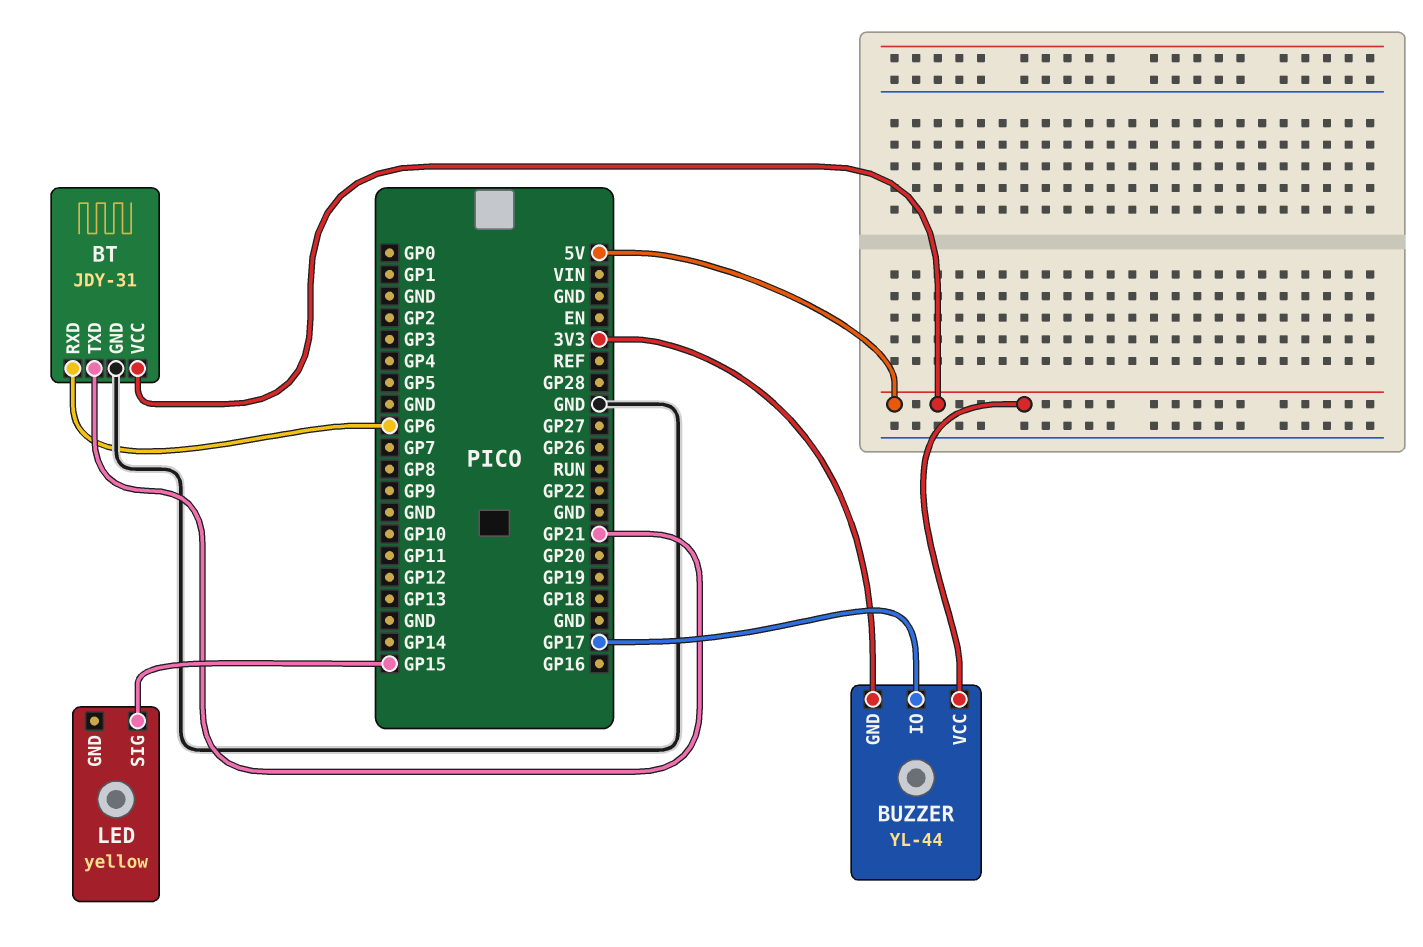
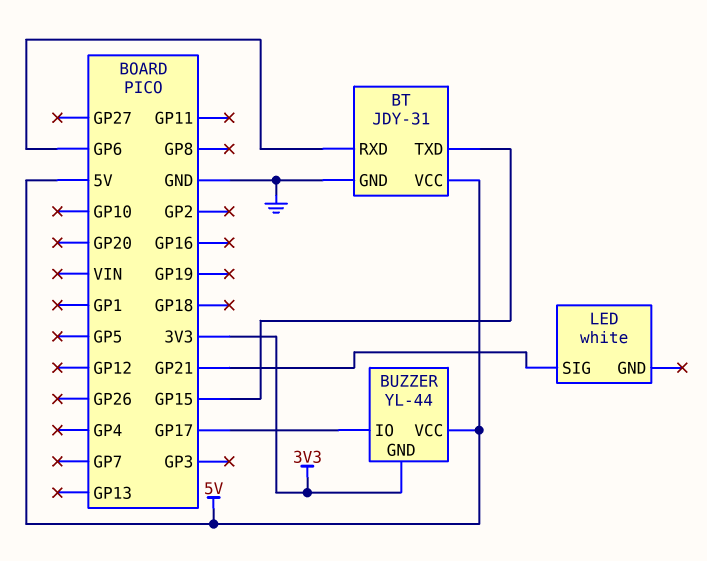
BT pin TXD: GP21 -> GP15
LED: yellow -> white
LED pin SIG: GP15 -> GP21

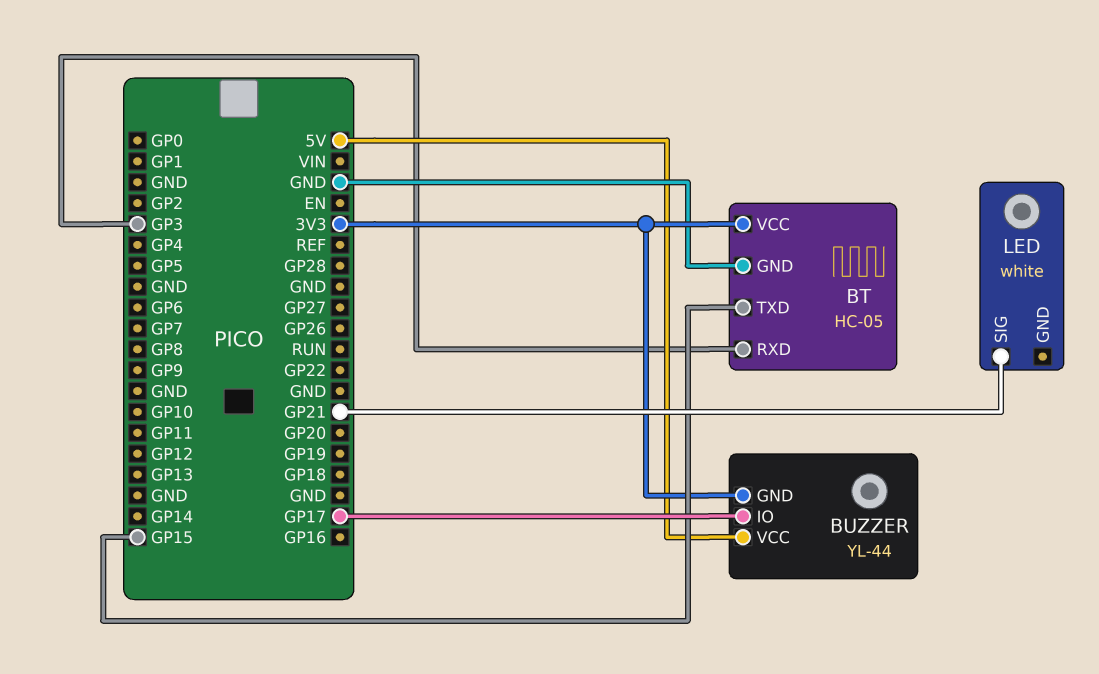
BT: JDY-31 -> HC-05
BT pin RXD: GP6 -> GP3
BT pin VCC: 5V -> 3V3

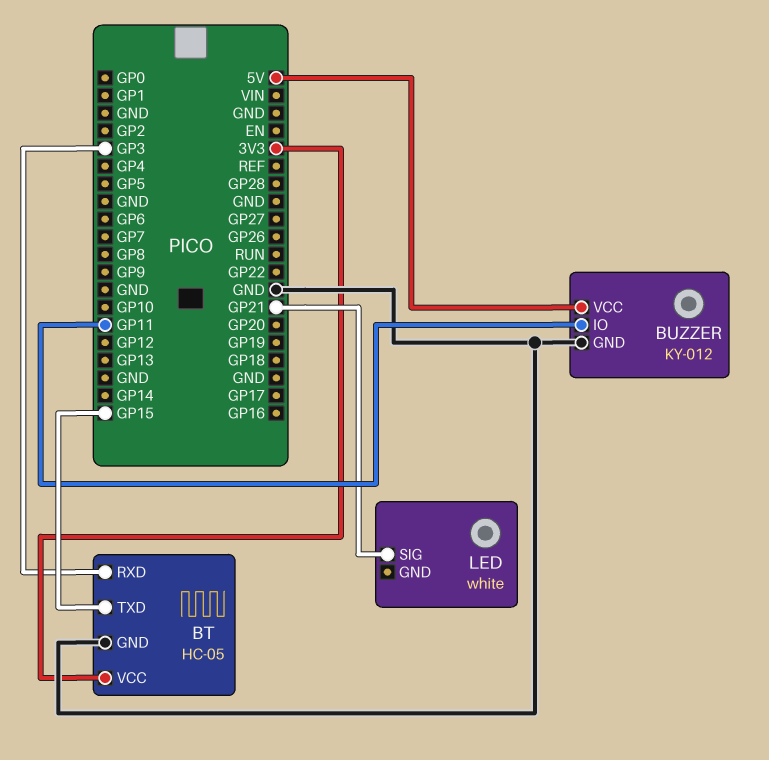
BUZZER: YL-44 -> KY-012
BUZZER pin GND: 3V3 -> GND
BUZZER pin IO: GP17 -> GP11

